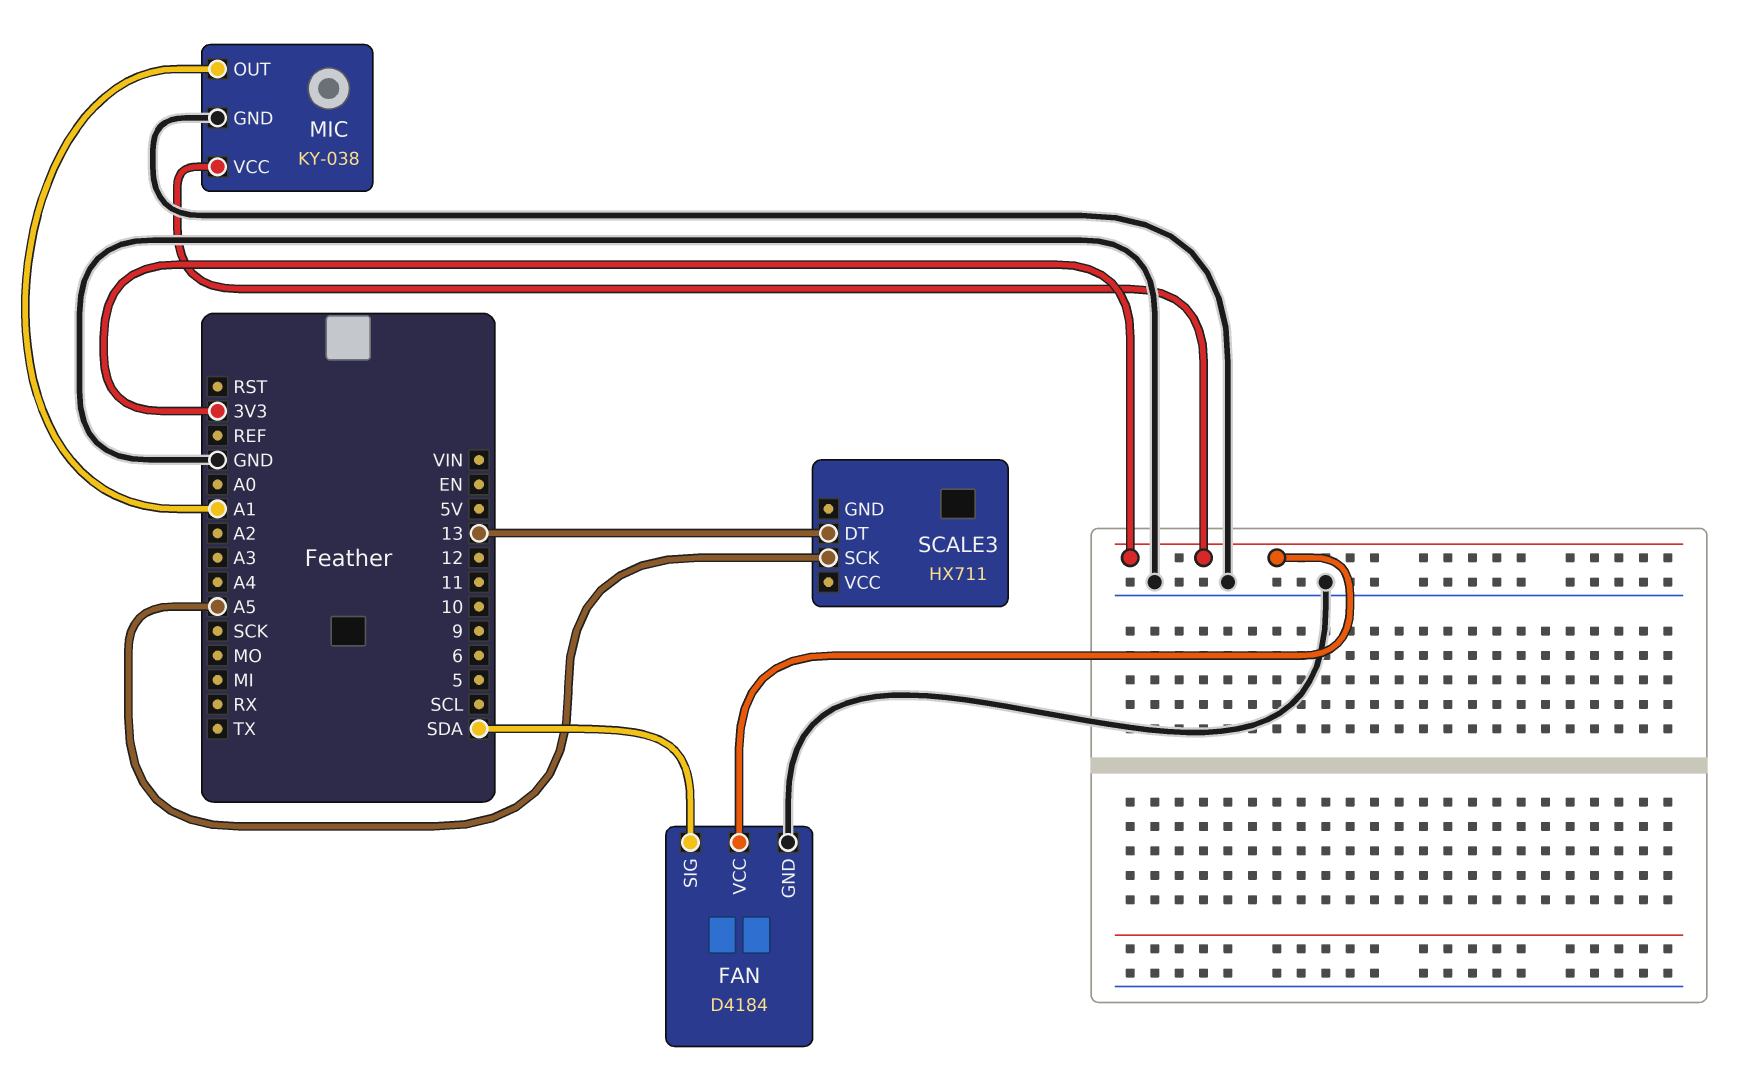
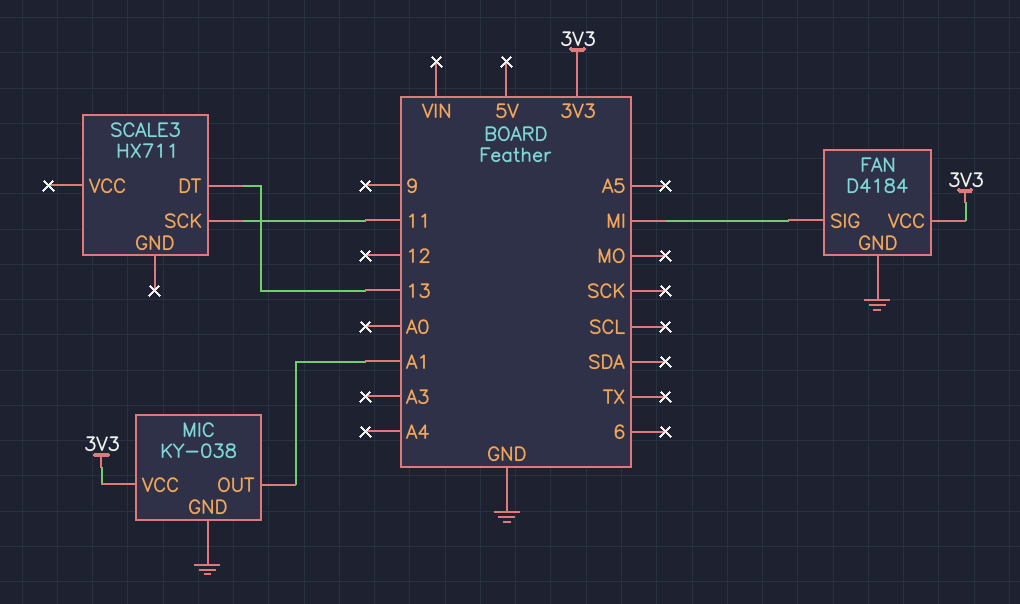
FAN pin SIG: SDA -> MI
SCALE3 pin SCK: A5 -> 11

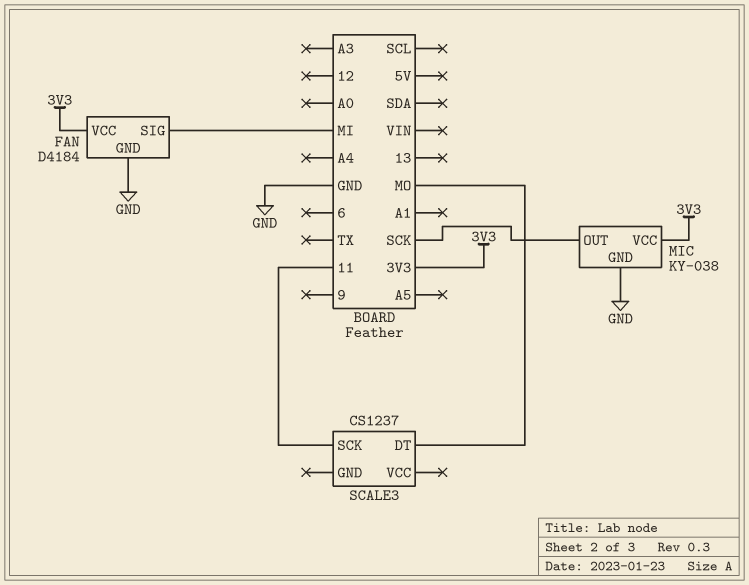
MIC pin OUT: A1 -> SCK
SCALE3: HX711 -> CS1237
SCALE3 pin DT: 13 -> MO

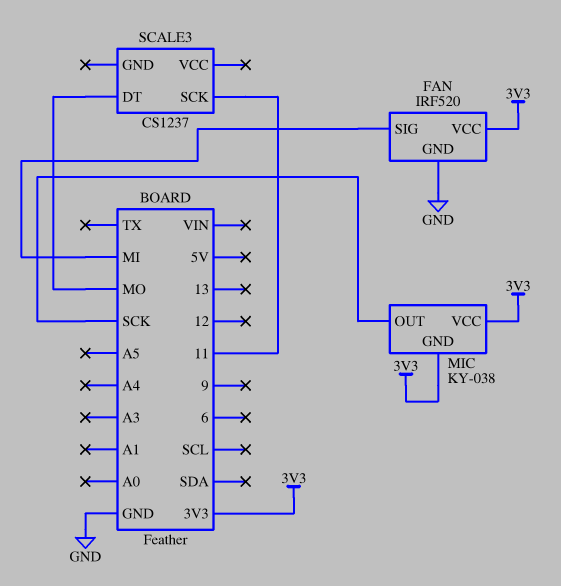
FAN: D4184 -> IRF520
MIC pin GND: GND -> 3V3

